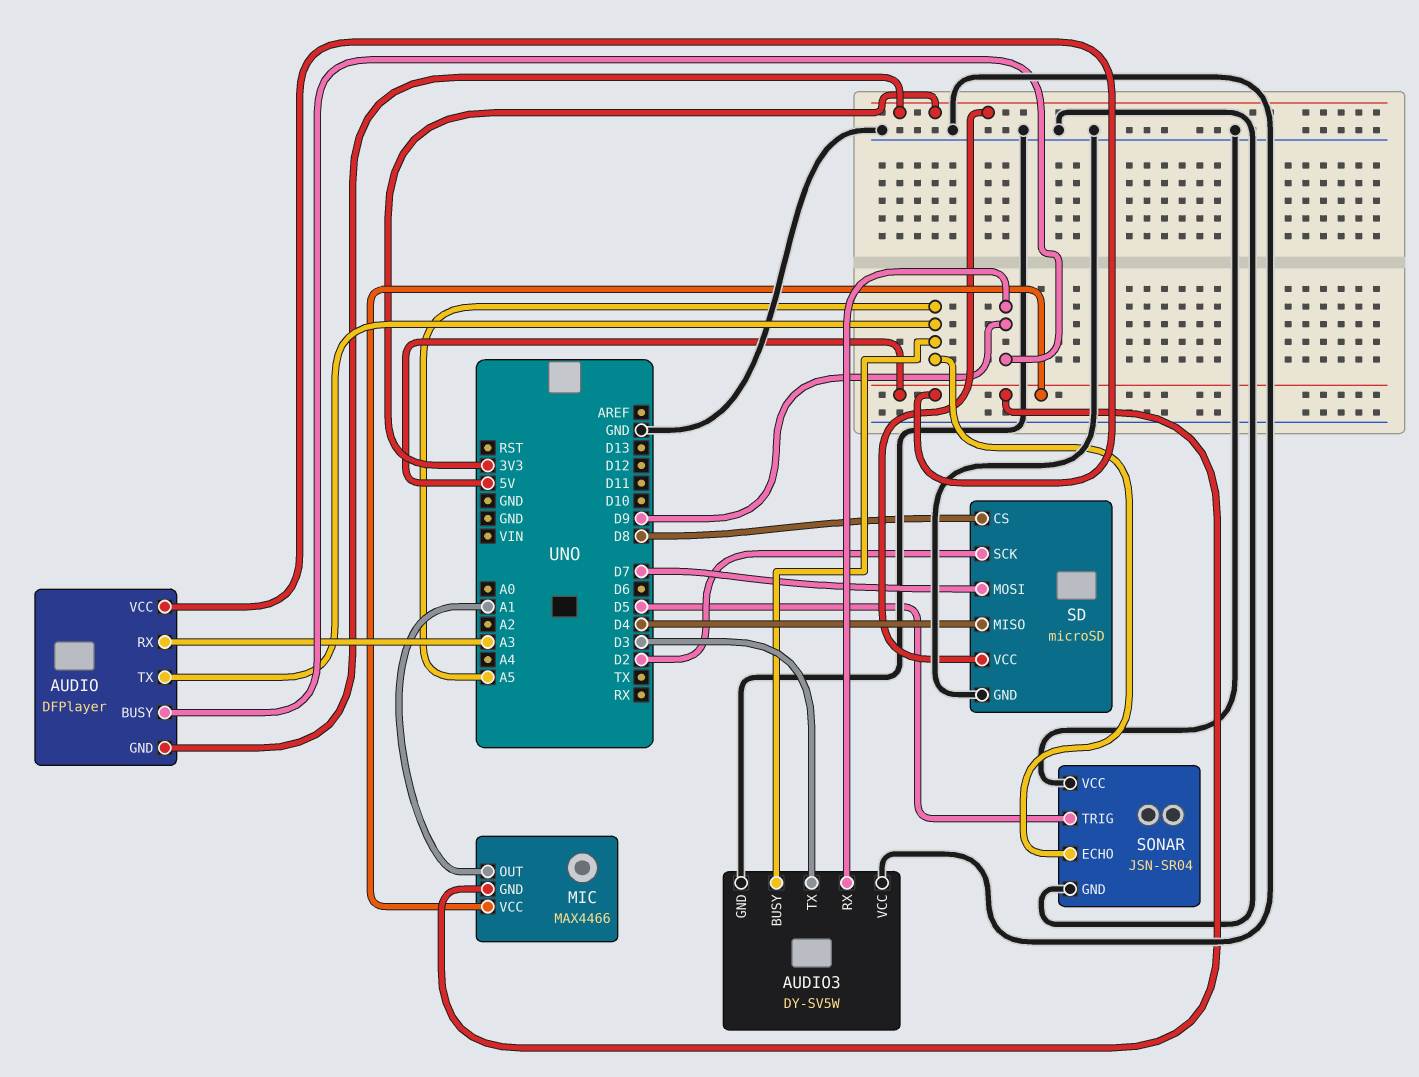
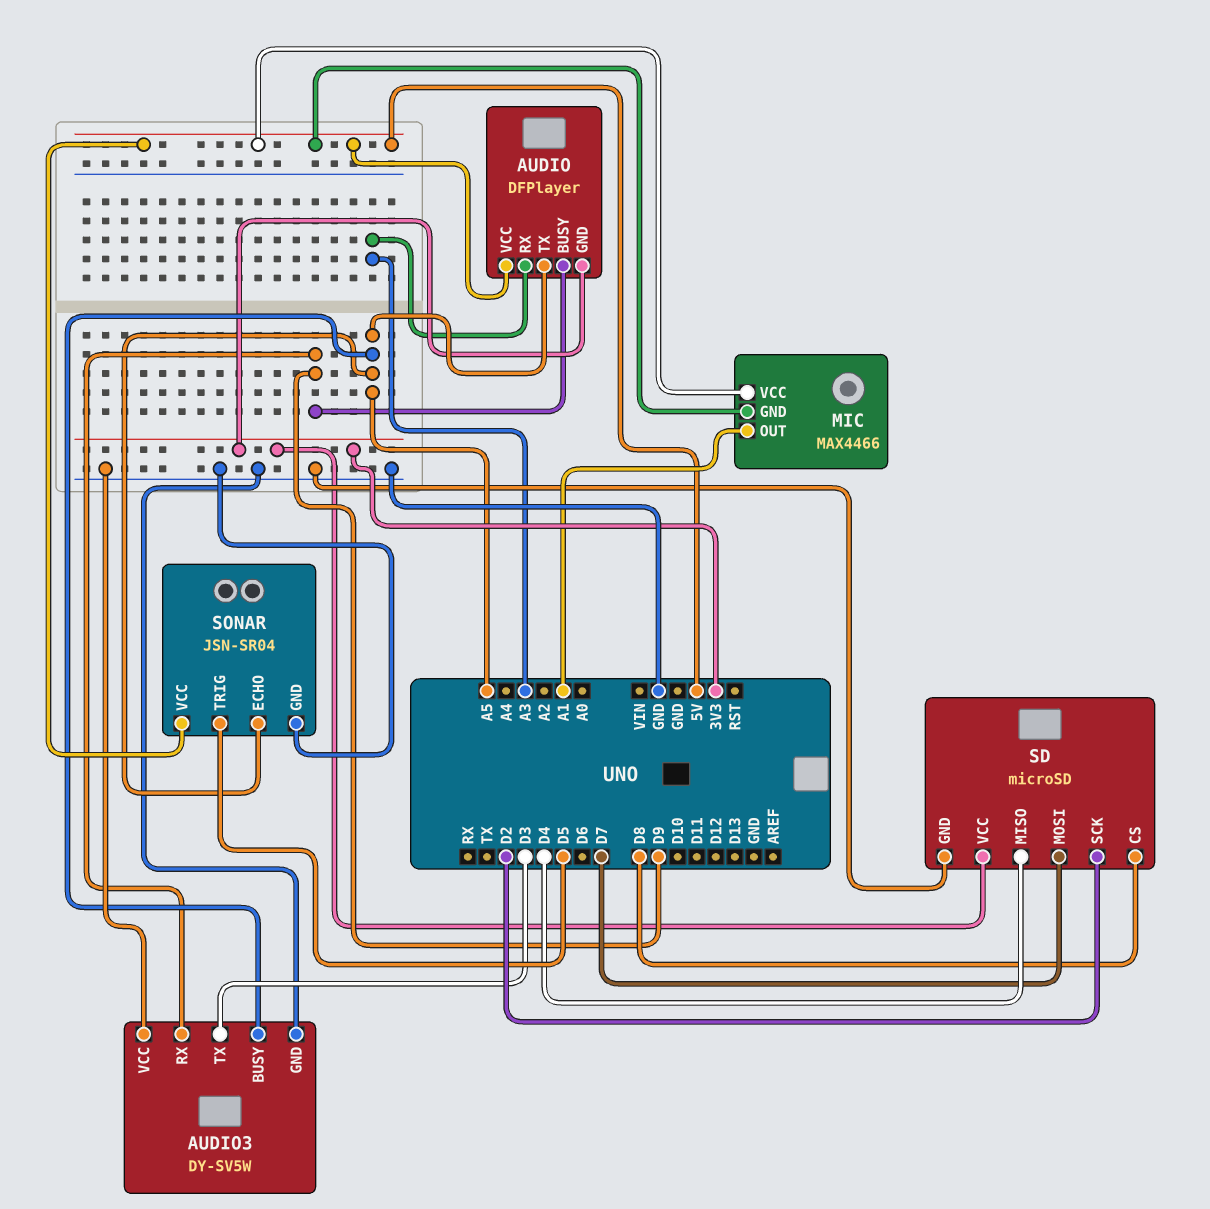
SONAR pin VCC: GND -> 5V

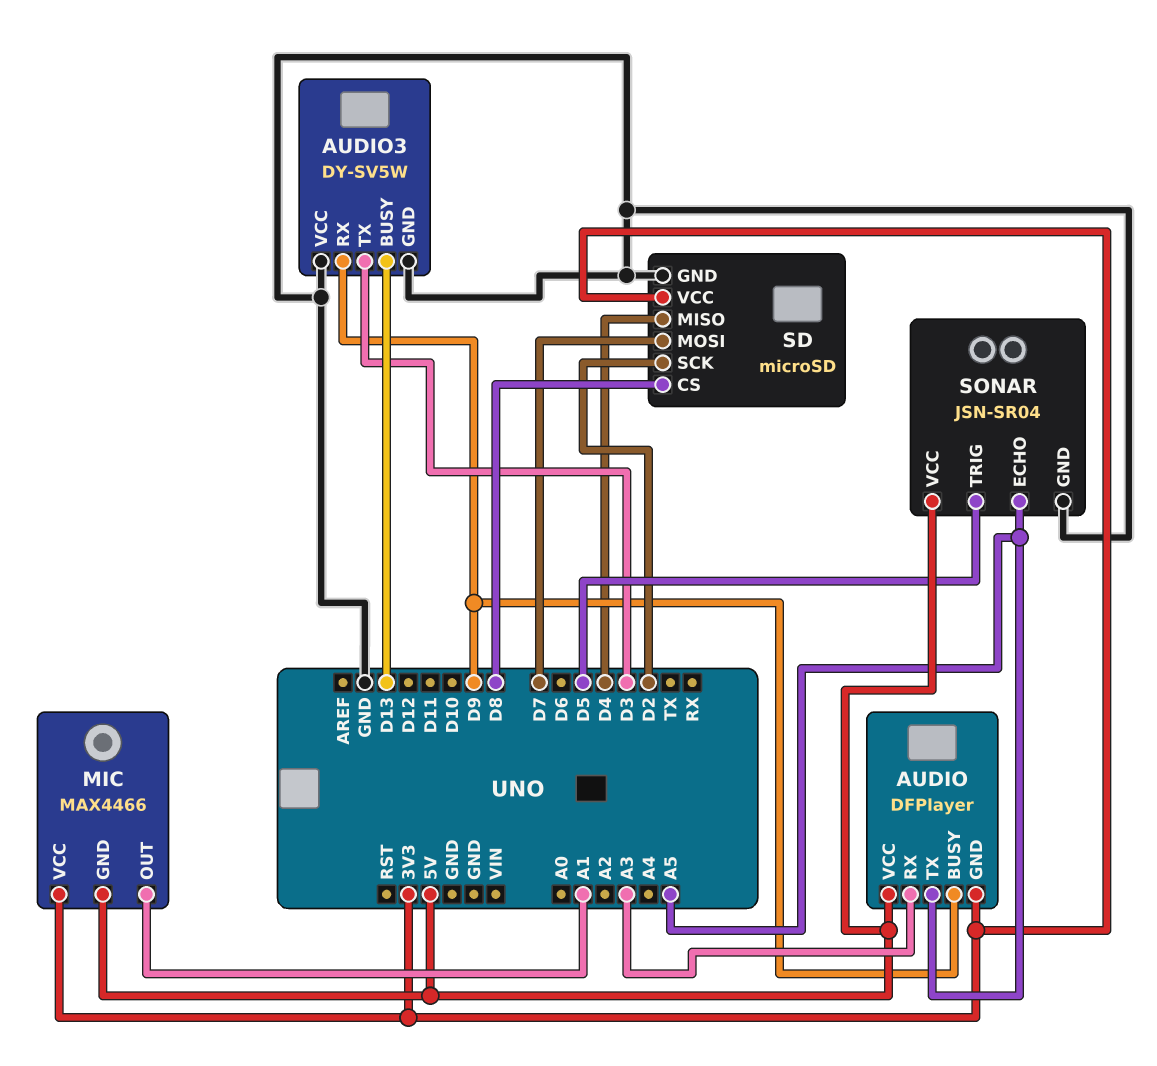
AUDIO3 pin BUSY: A5 -> D13
MIC pin VCC: 5V -> 3V3

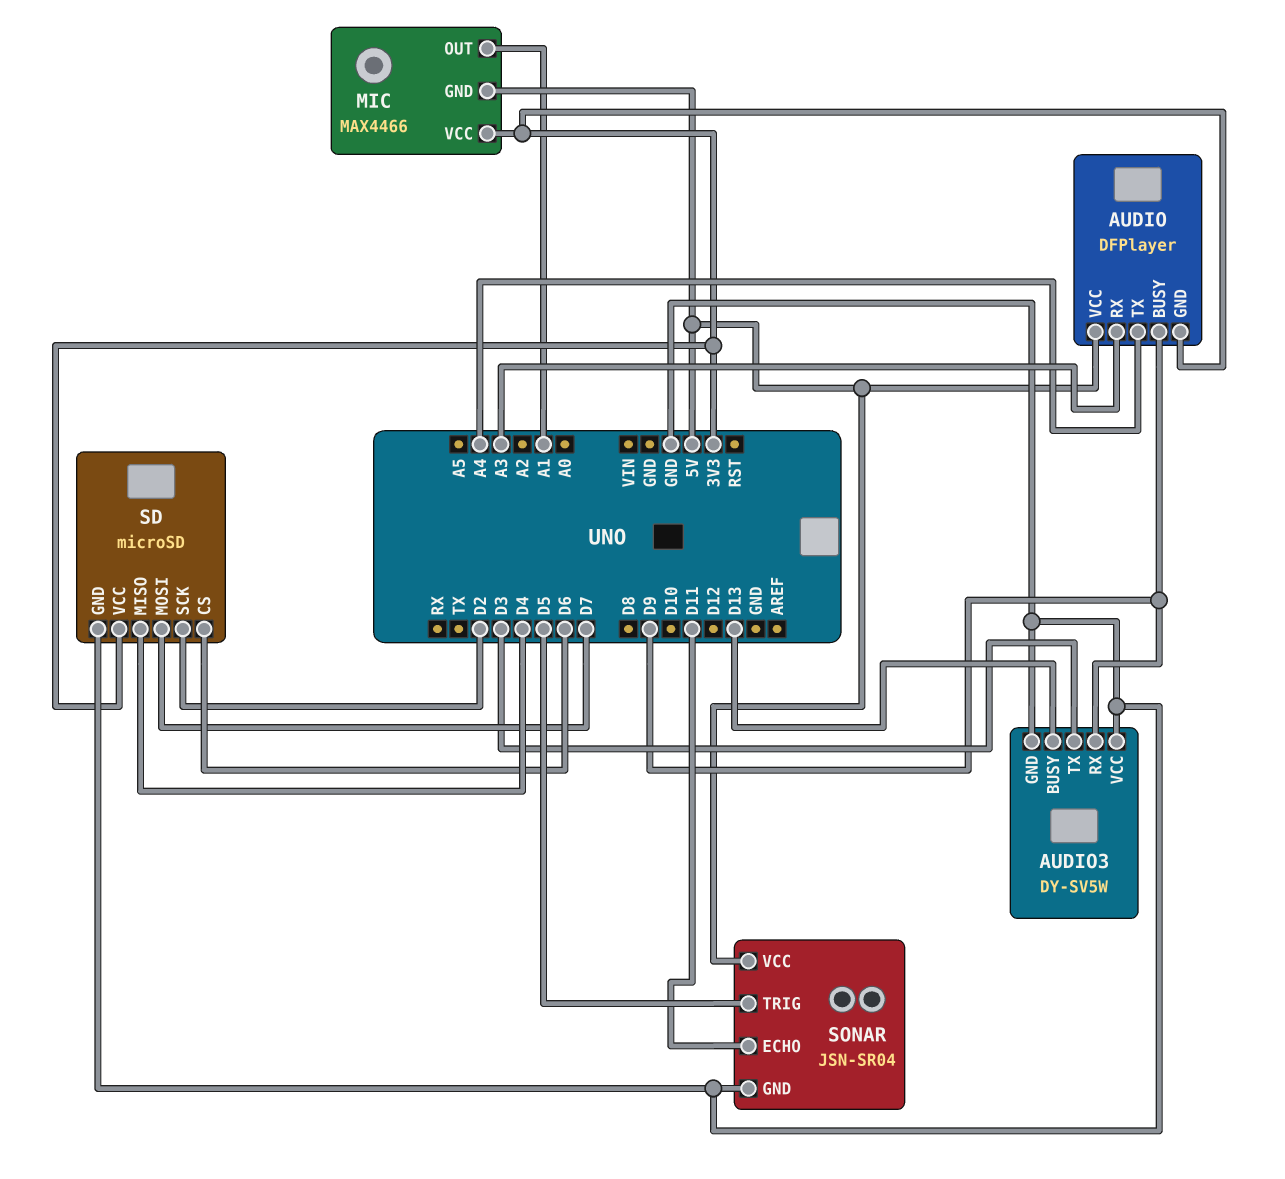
AUDIO pin TX: A5 -> A4
SD pin CS: D8 -> D6
SONAR pin ECHO: A5 -> D11

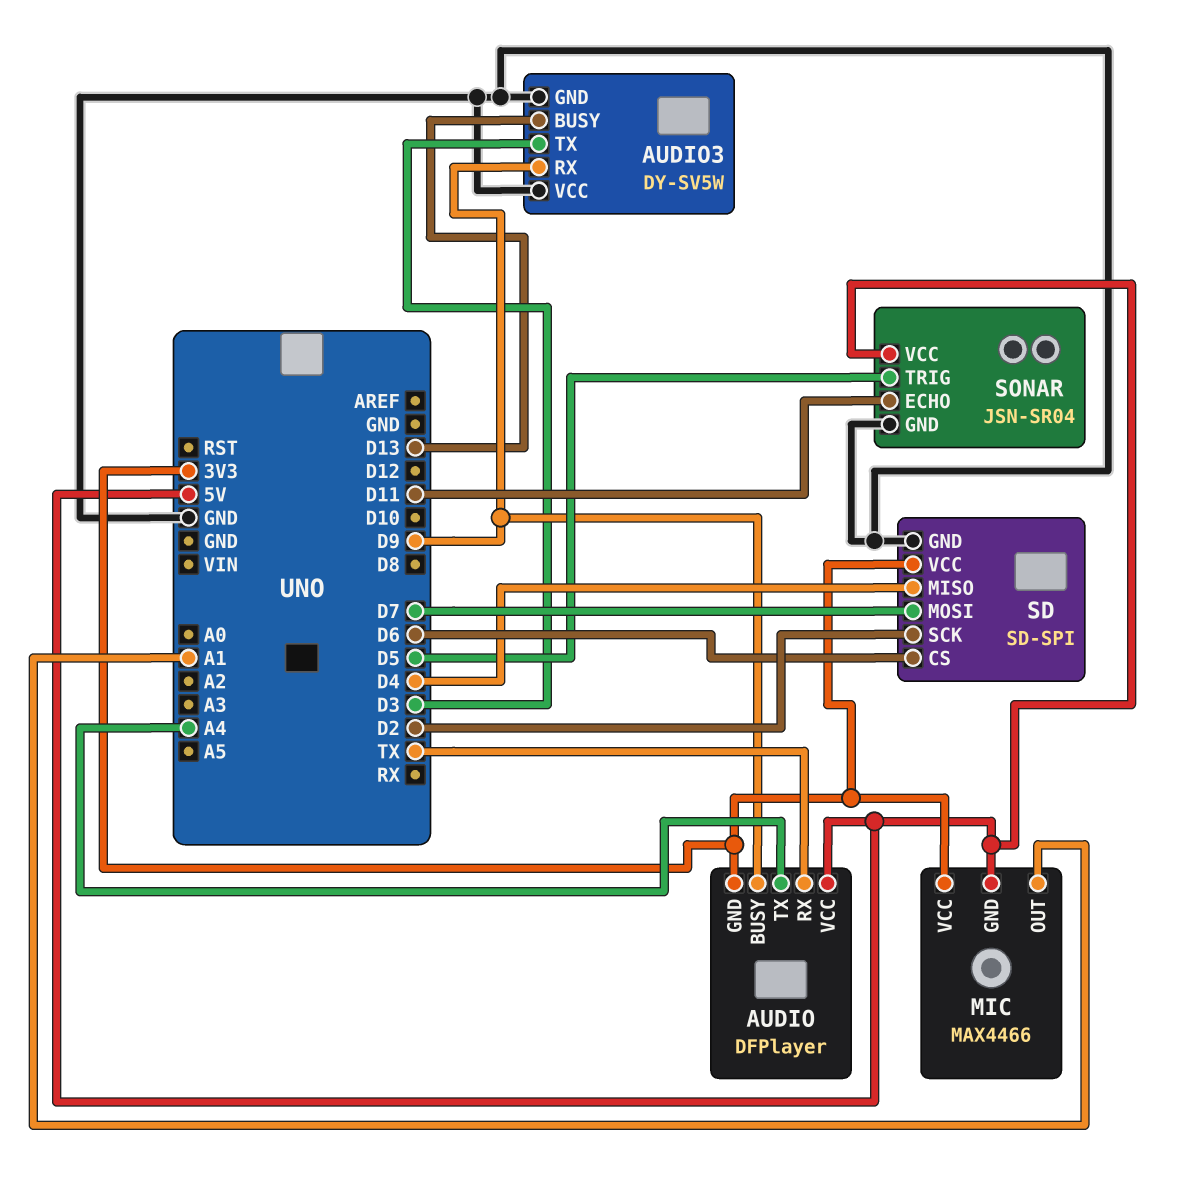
AUDIO pin RX: A3 -> TX
SD: microSD -> SD-SPI

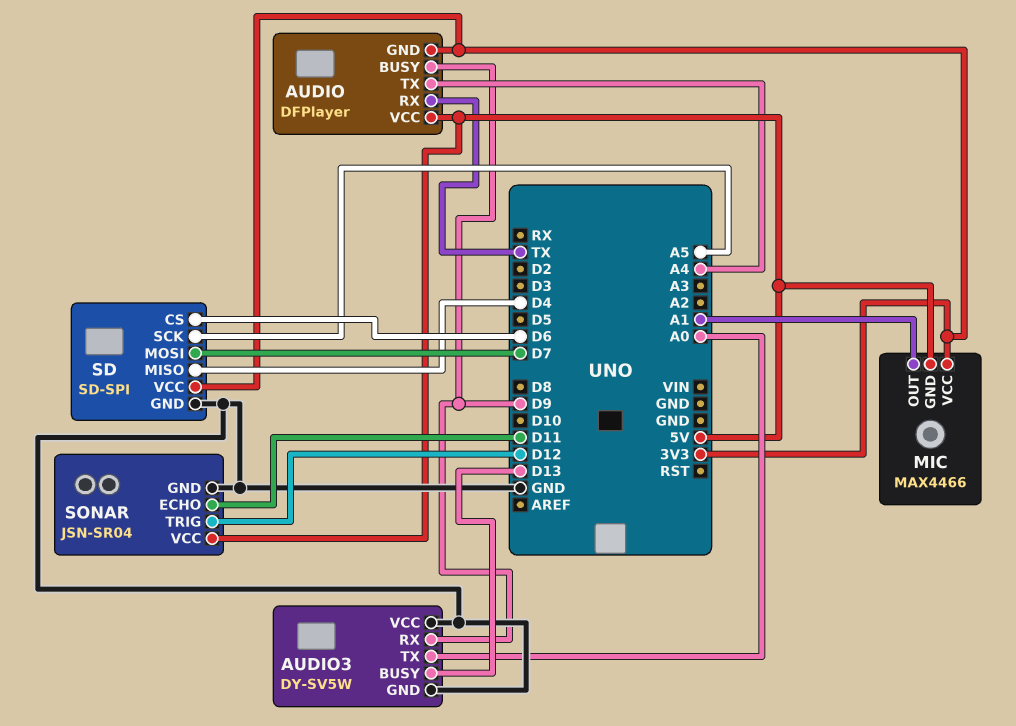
AUDIO3 pin TX: D3 -> A0
SD pin SCK: D2 -> A5
SONAR pin TRIG: D5 -> D12

